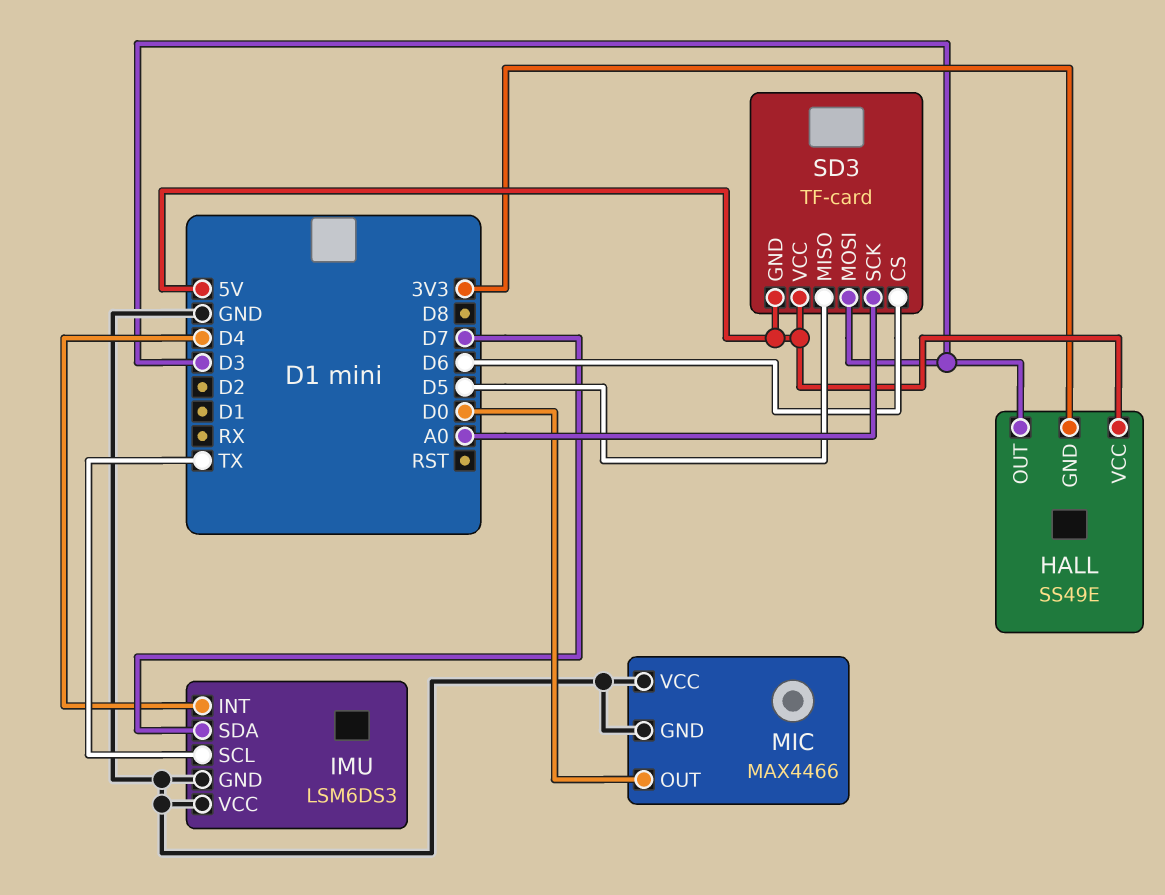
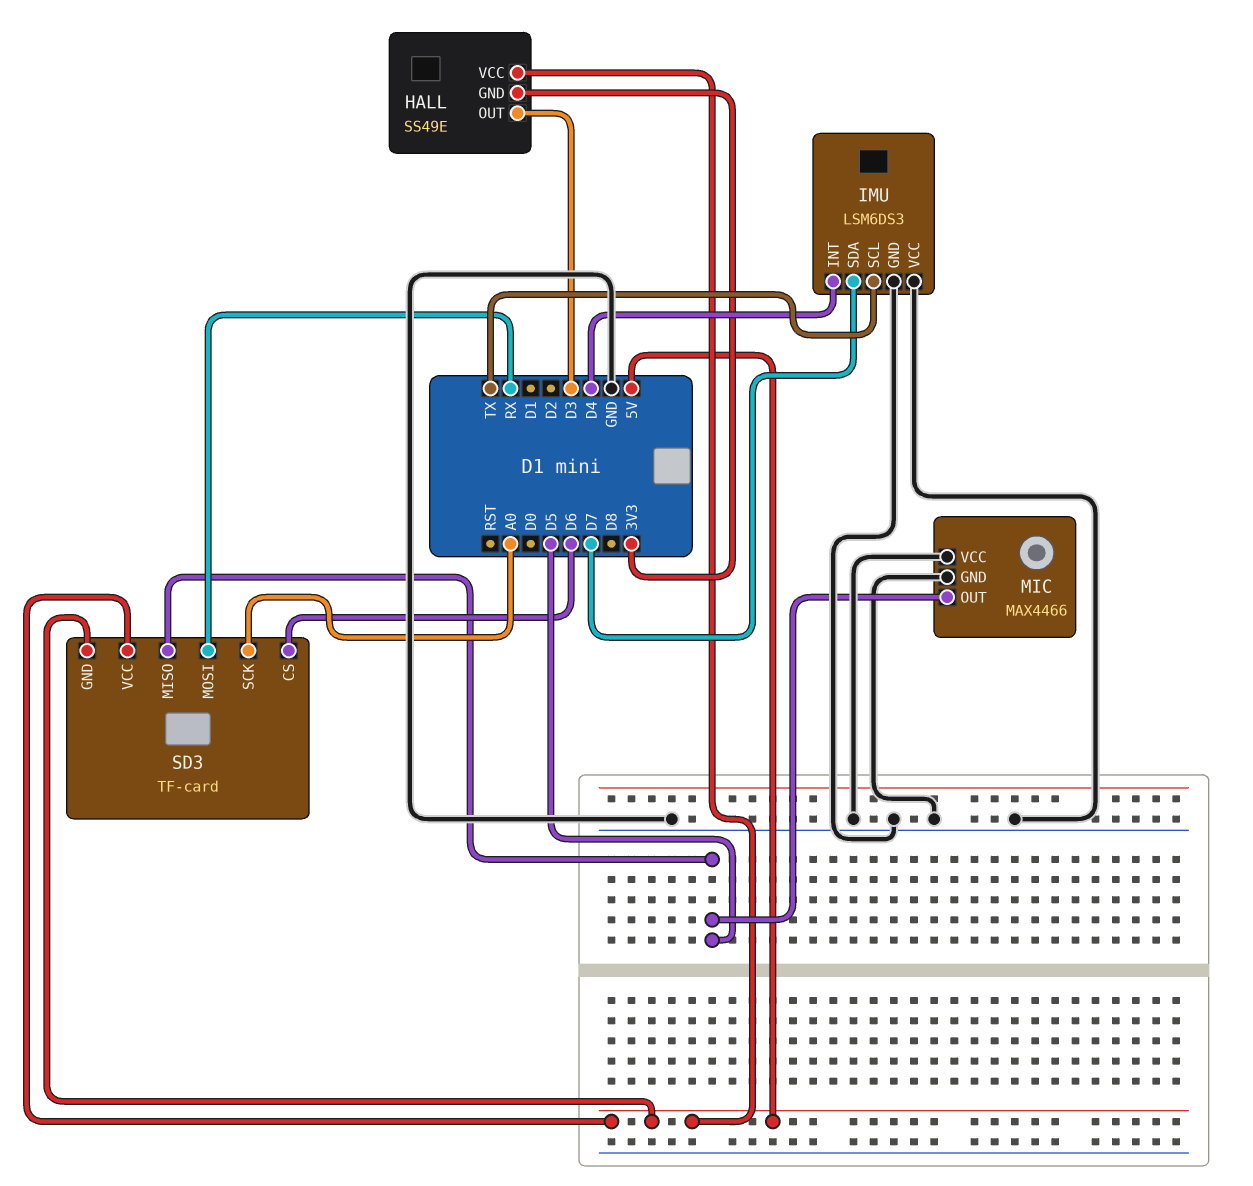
MIC pin OUT: D0 -> D5
SD3 pin MOSI: D3 -> RX

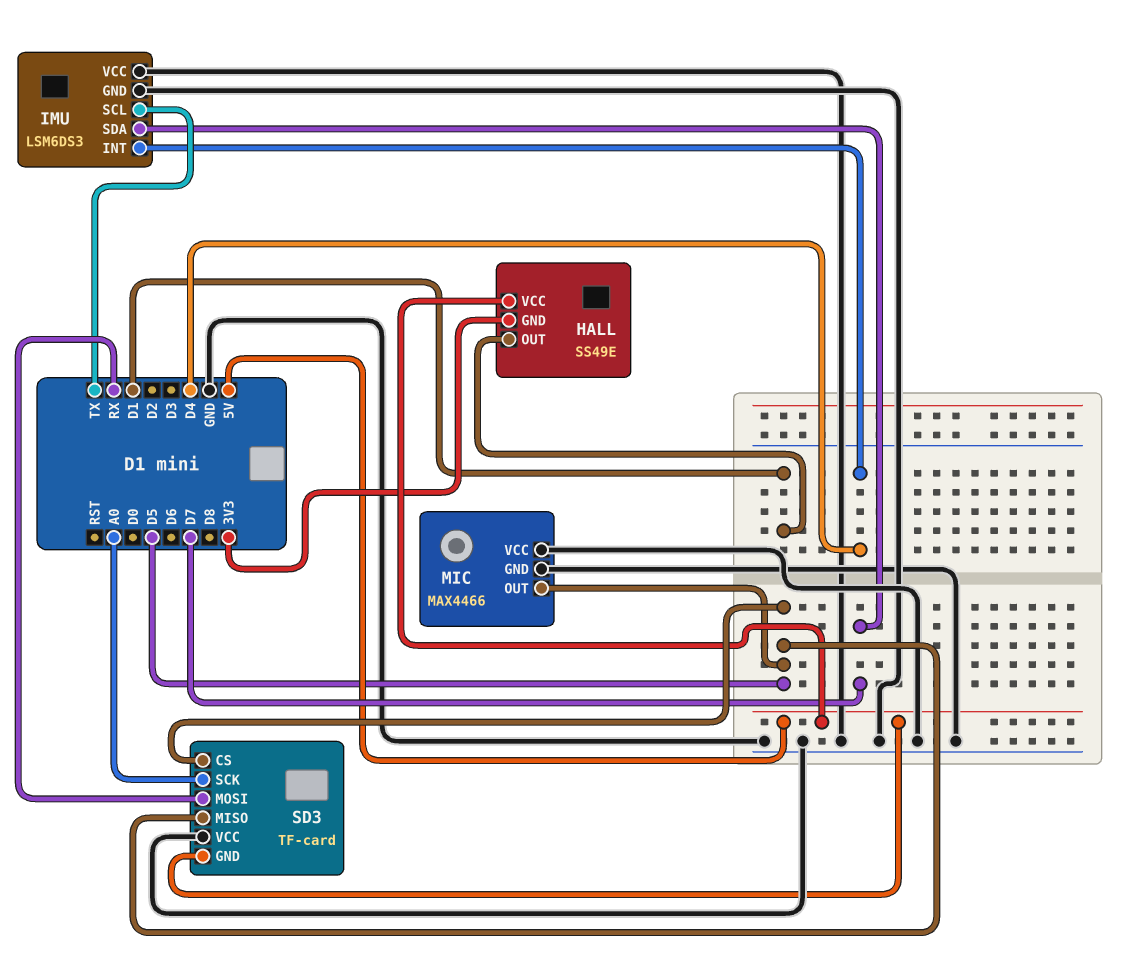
HALL pin OUT: D3 -> D1
SD3 pin CS: D6 -> D5
SD3 pin VCC: 5V -> GND

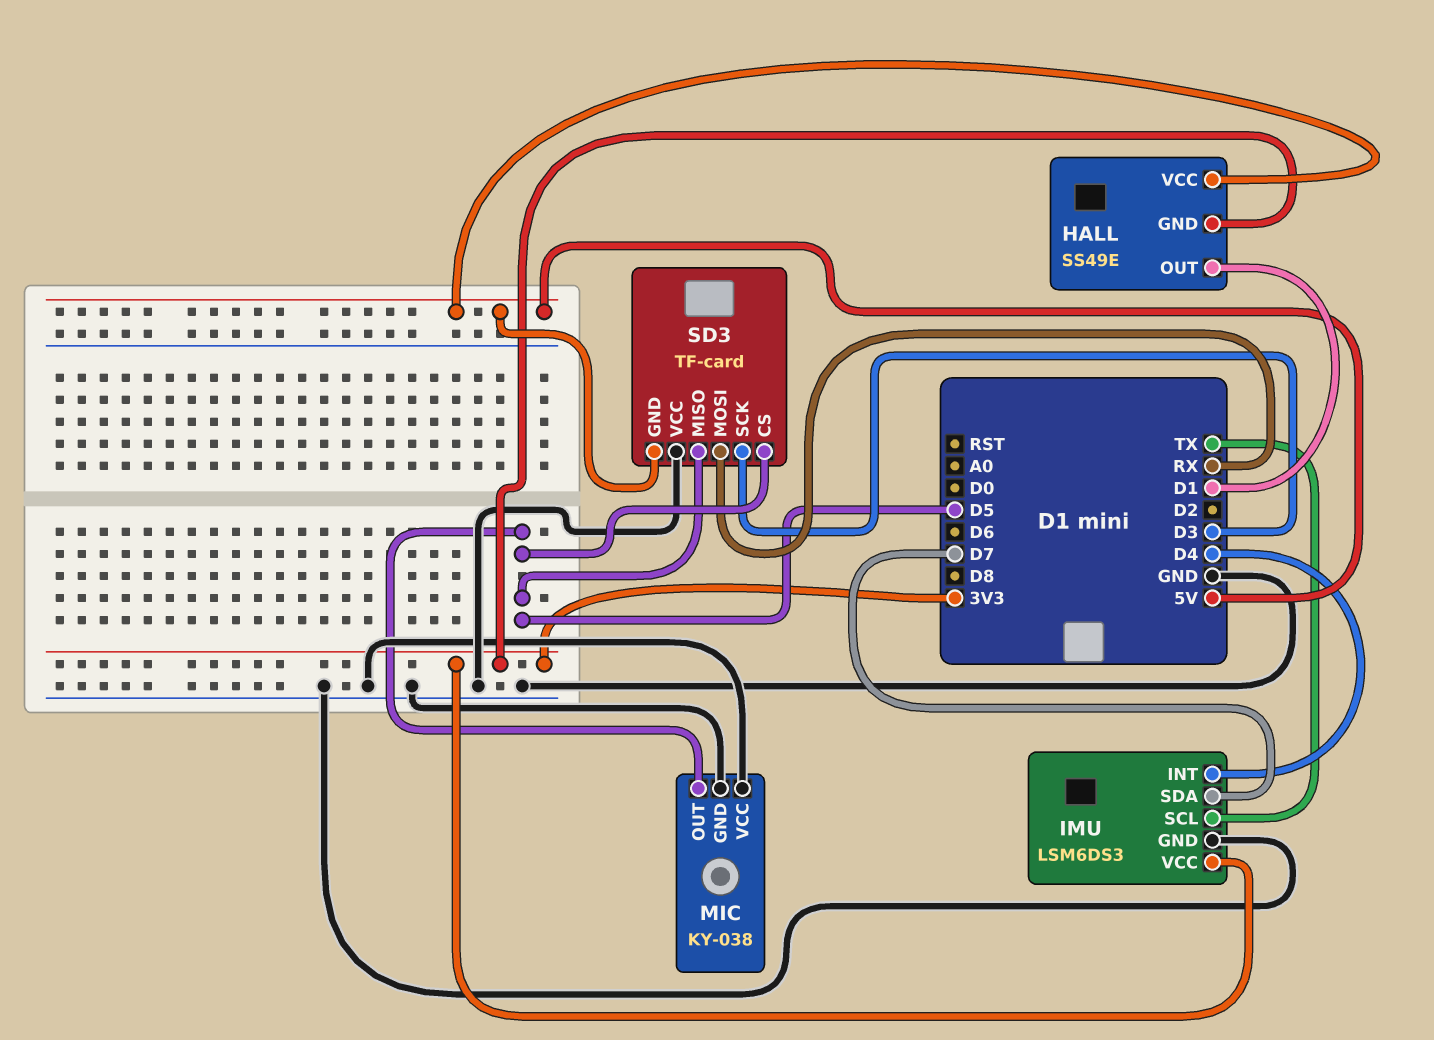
IMU pin VCC: GND -> 3V3
MIC: MAX4466 -> KY-038
SD3 pin SCK: A0 -> D3

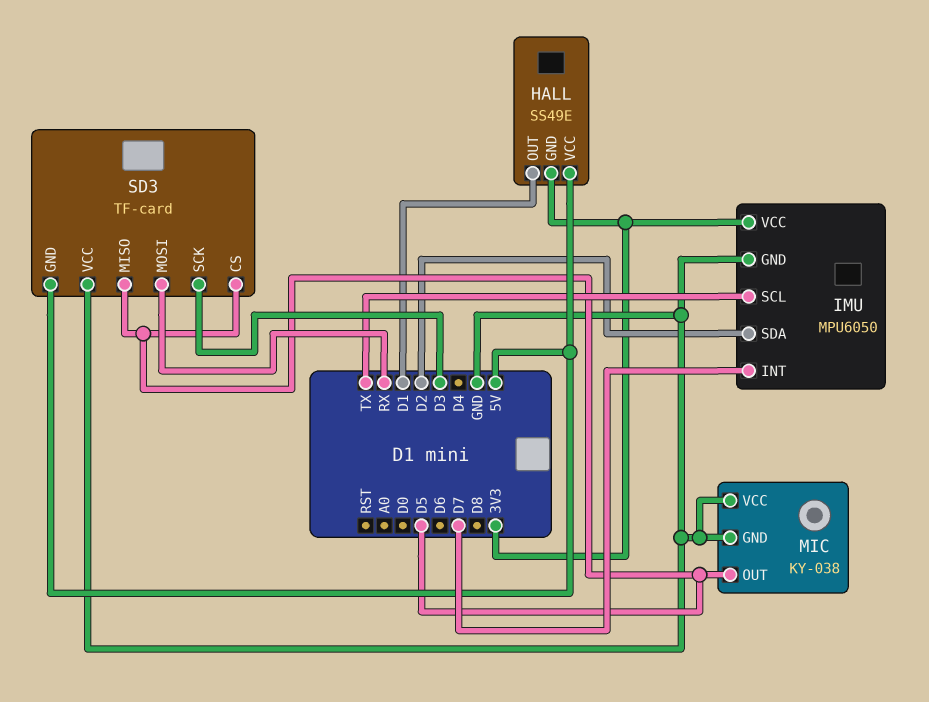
IMU: LSM6DS3 -> MPU6050
IMU pin INT: D4 -> D7
IMU pin SDA: D7 -> D2

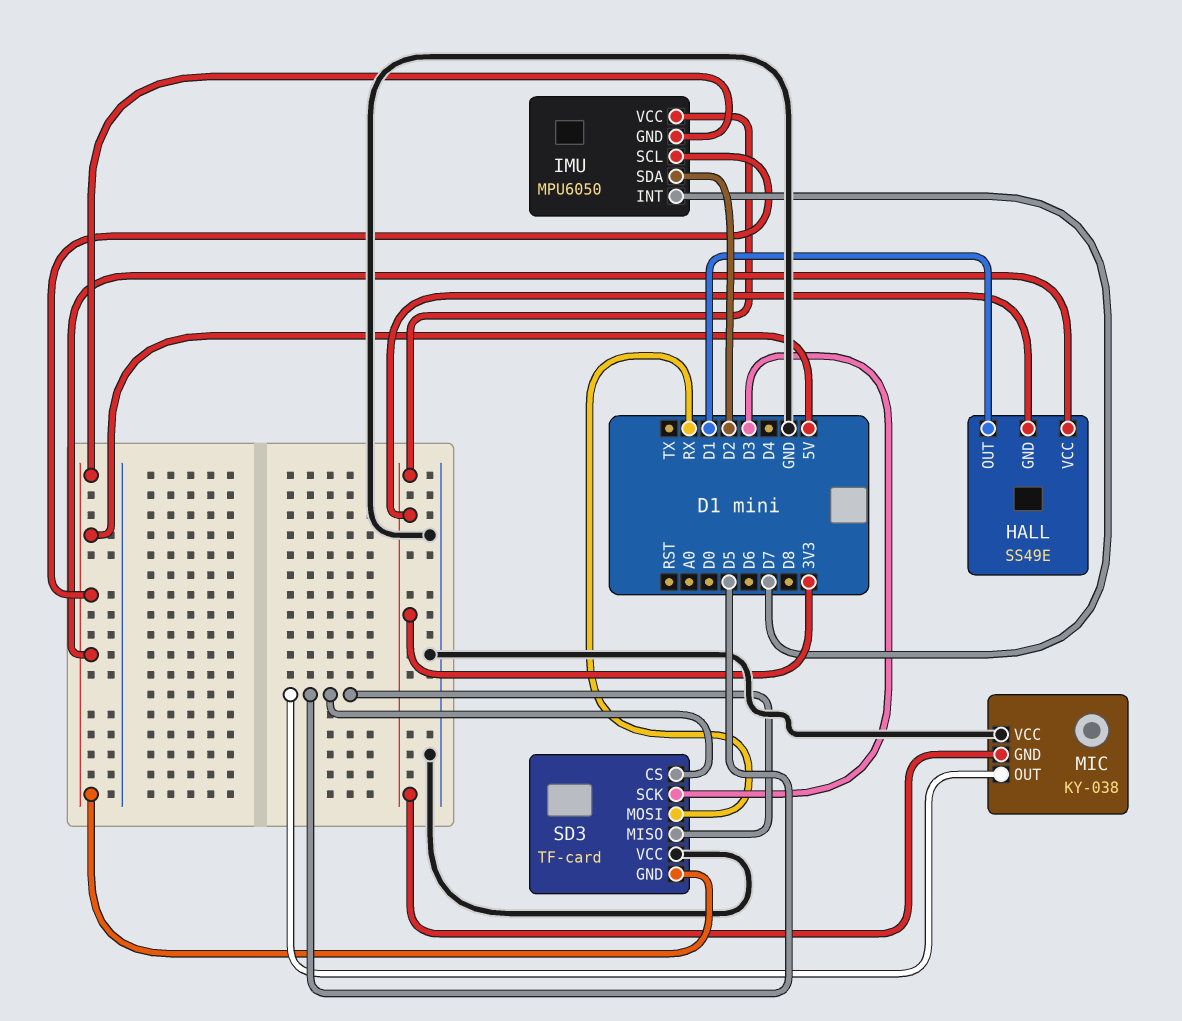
IMU pin GND: GND -> 5V
IMU pin SCL: TX -> 5V
MIC pin GND: GND -> 3V3

